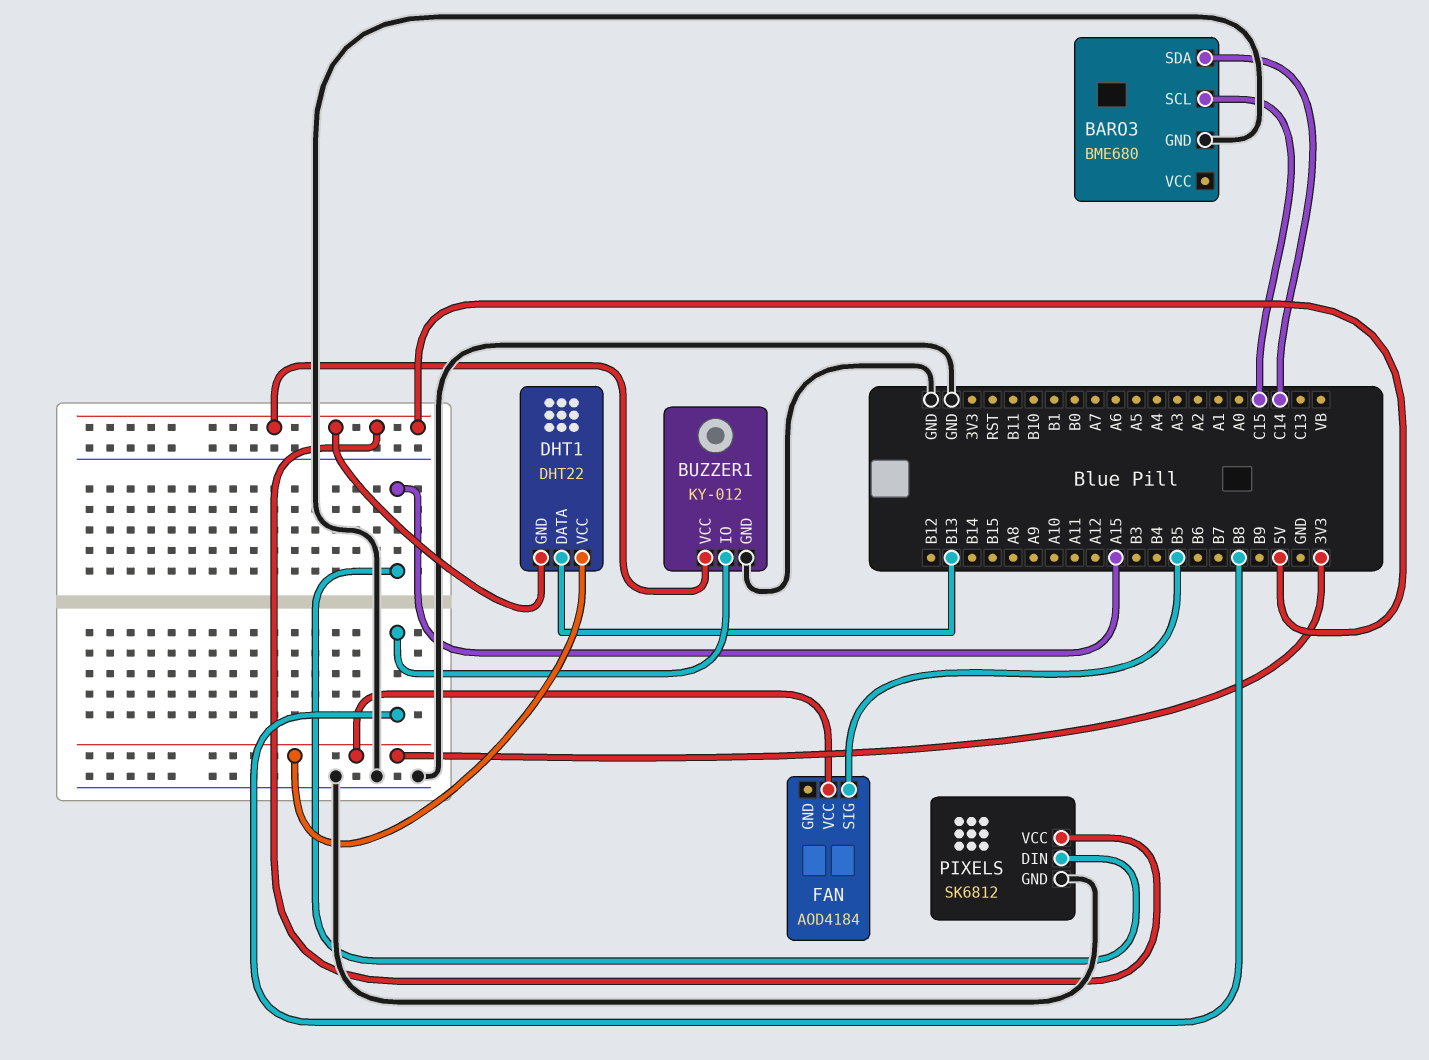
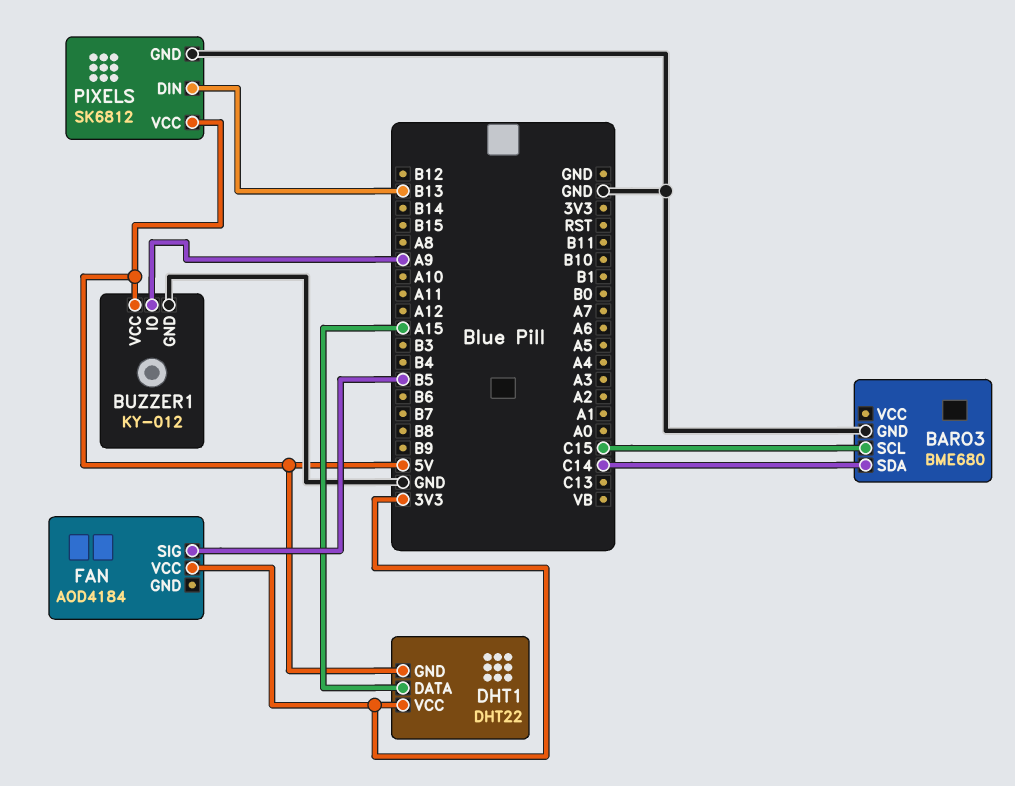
BUZZER1 pin IO: B8 -> A9
DHT1 pin DATA: B13 -> A15
PIXELS pin DIN: A15 -> B13

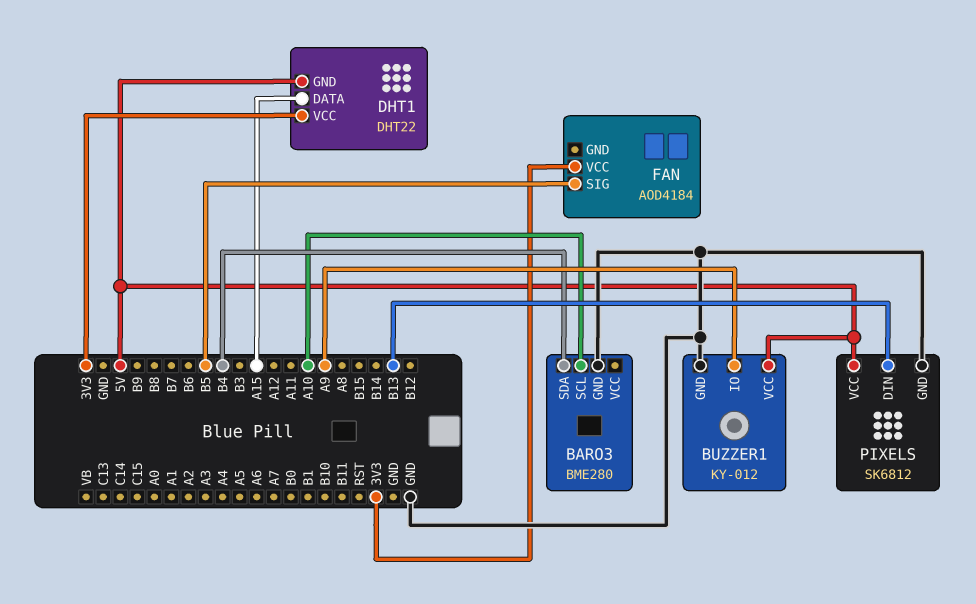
BARO3: BME680 -> BME280
BARO3 pin SCL: C15 -> A10
BARO3 pin SDA: C14 -> B4

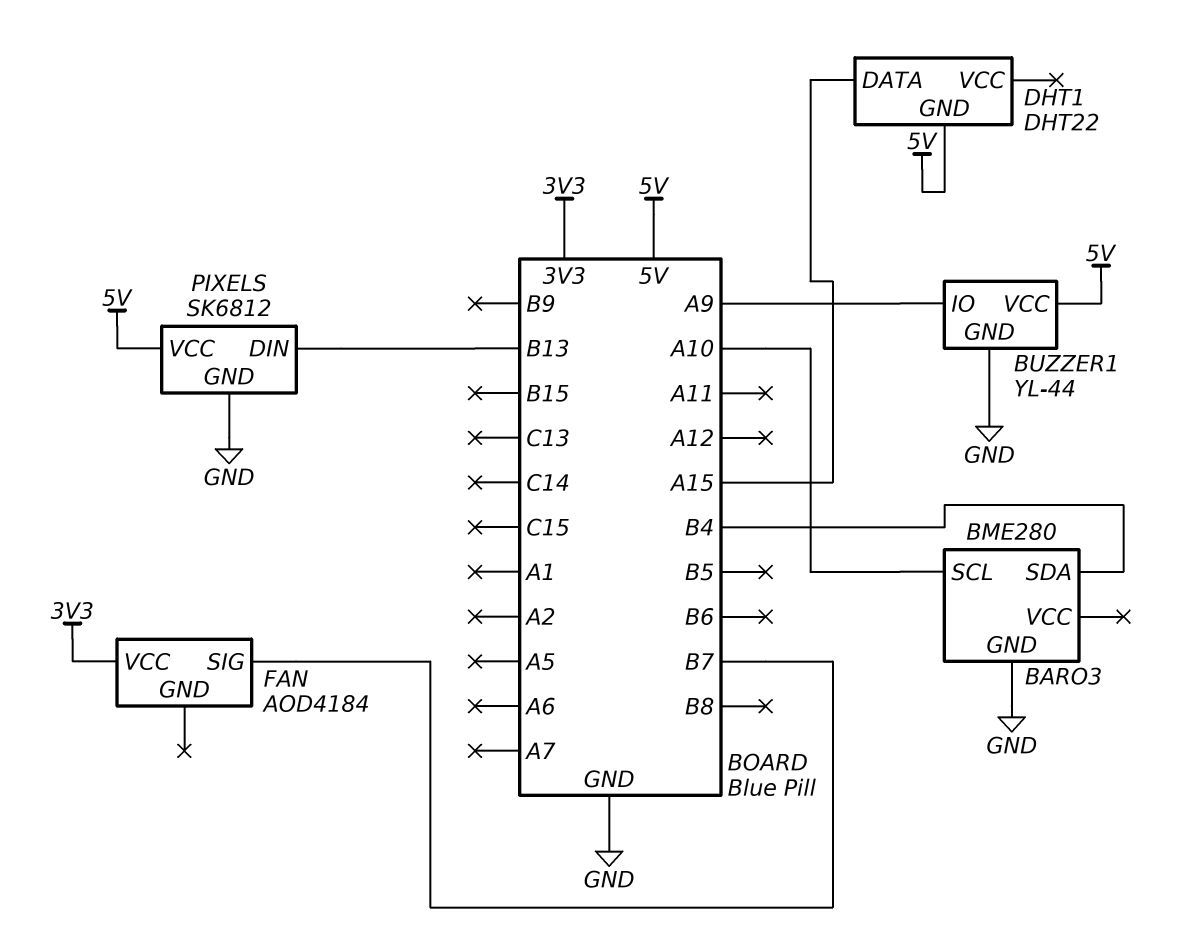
BUZZER1: KY-012 -> YL-44
DHT1 pin VCC: 3V3 -> none
FAN pin SIG: B5 -> B7

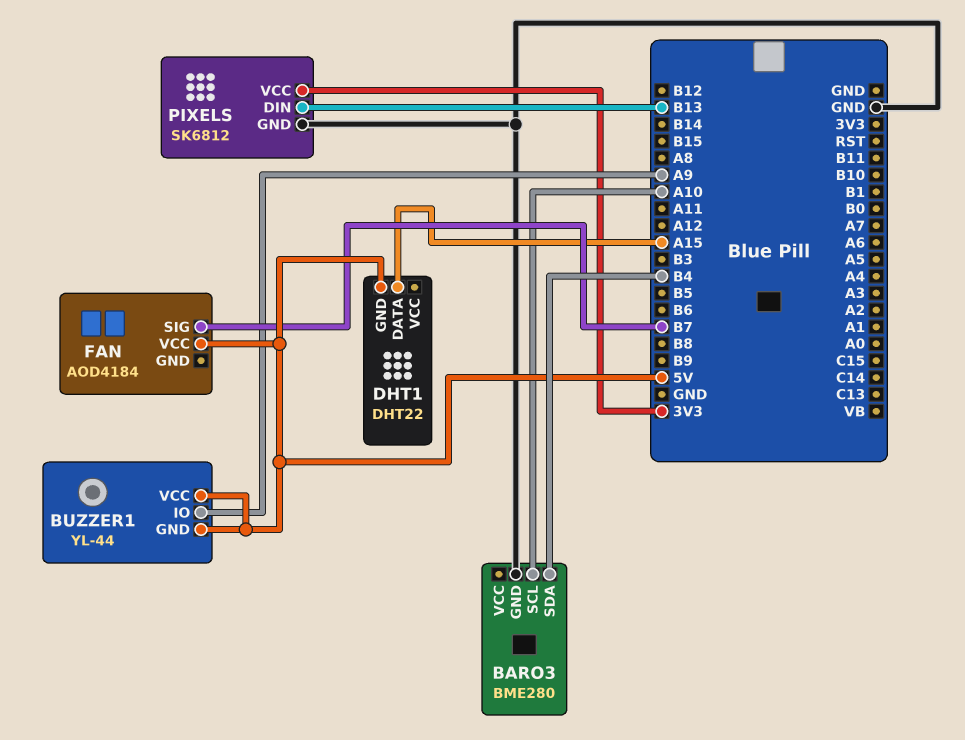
BUZZER1 pin GND: GND -> 5V
FAN pin VCC: 3V3 -> 5V
PIXELS pin VCC: 5V -> 3V3

